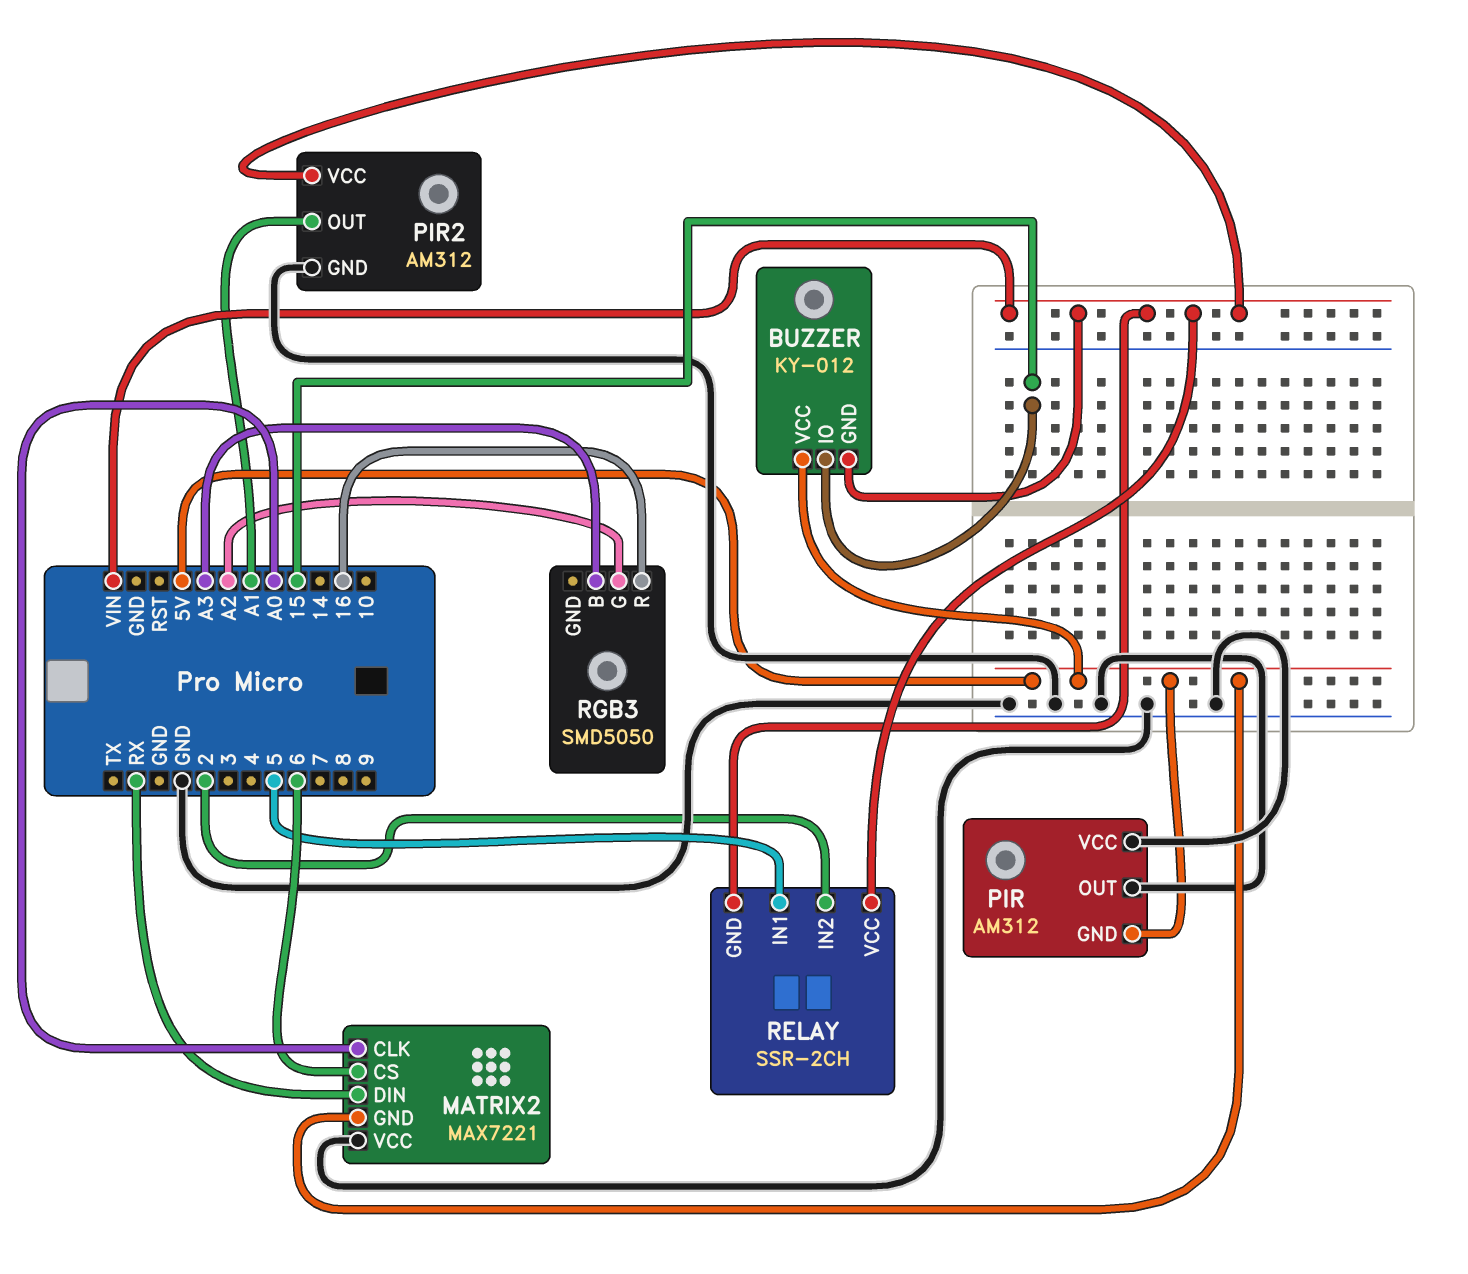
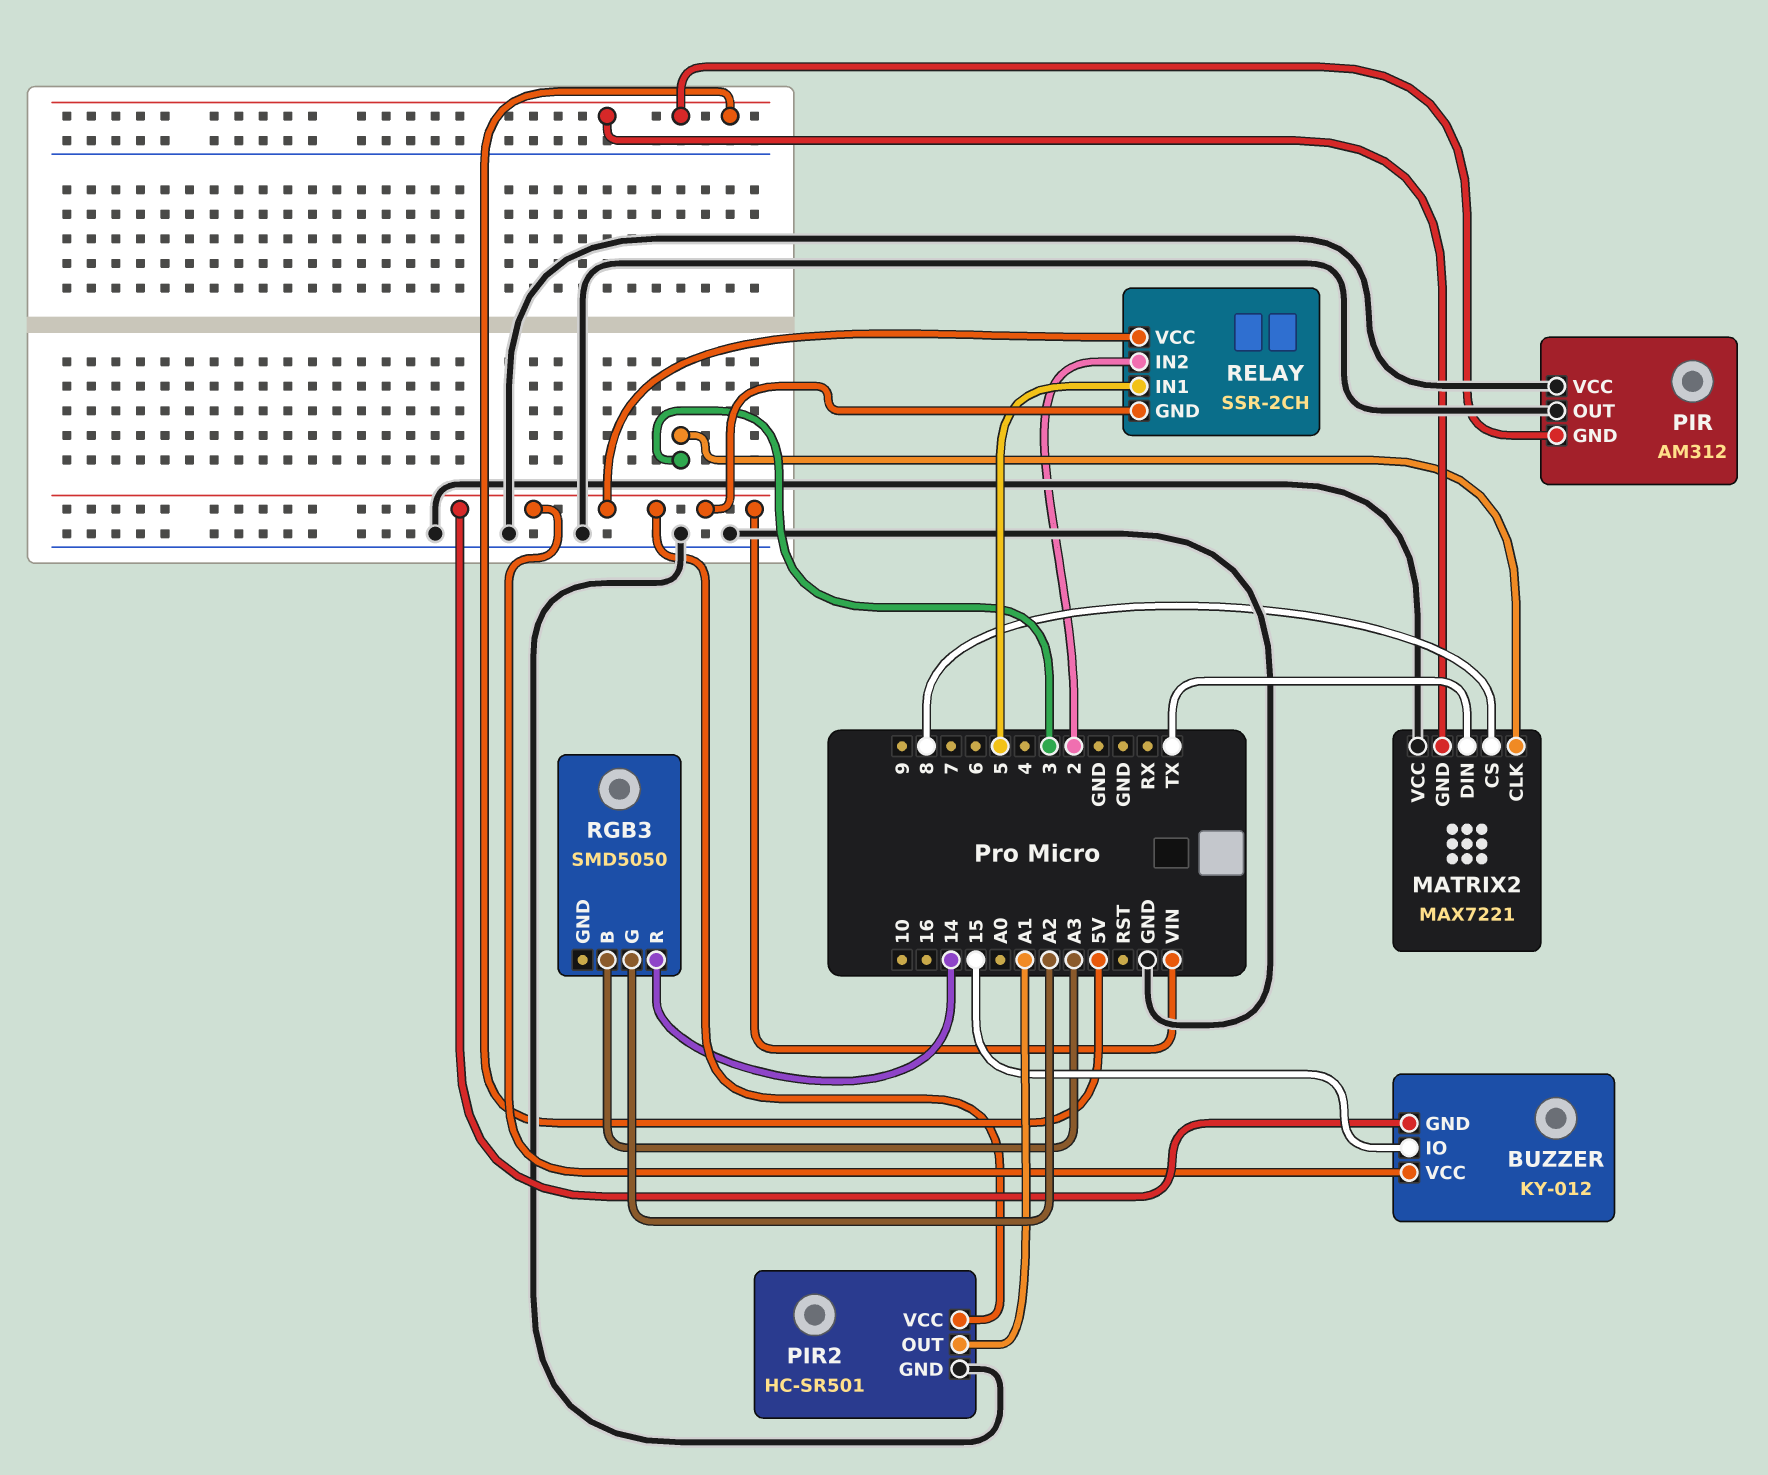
BUZZER pin VCC: 5V -> VIN
MATRIX2 pin CLK: A0 -> 3
MATRIX2 pin CS: 6 -> 8
MATRIX2 pin DIN: RX -> TX
PIR2: AM312 -> HC-SR501
RGB3 pin R: 16 -> 14

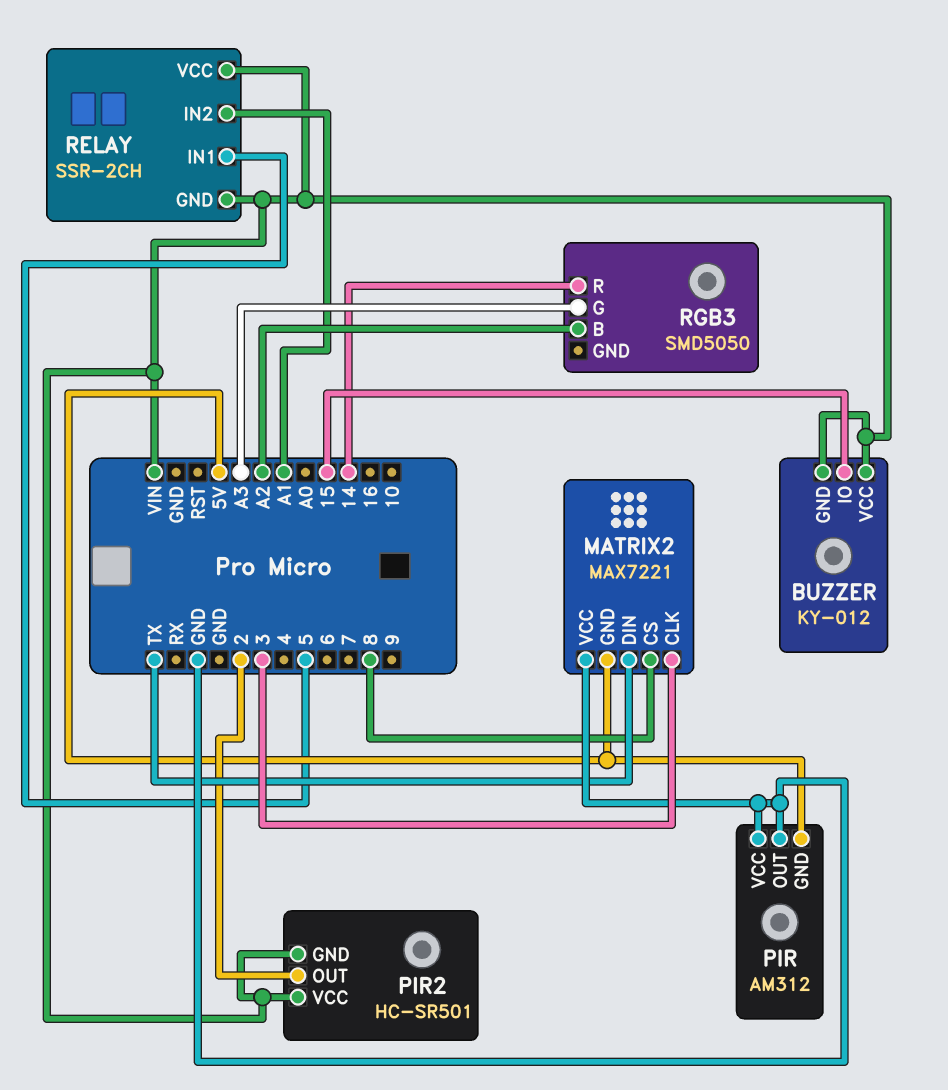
PIR2 pin GND: GND -> VIN
PIR2 pin OUT: A1 -> 2
RELAY pin IN2: 2 -> A1
RGB3 pin B: A3 -> A2
RGB3 pin G: A2 -> A3

